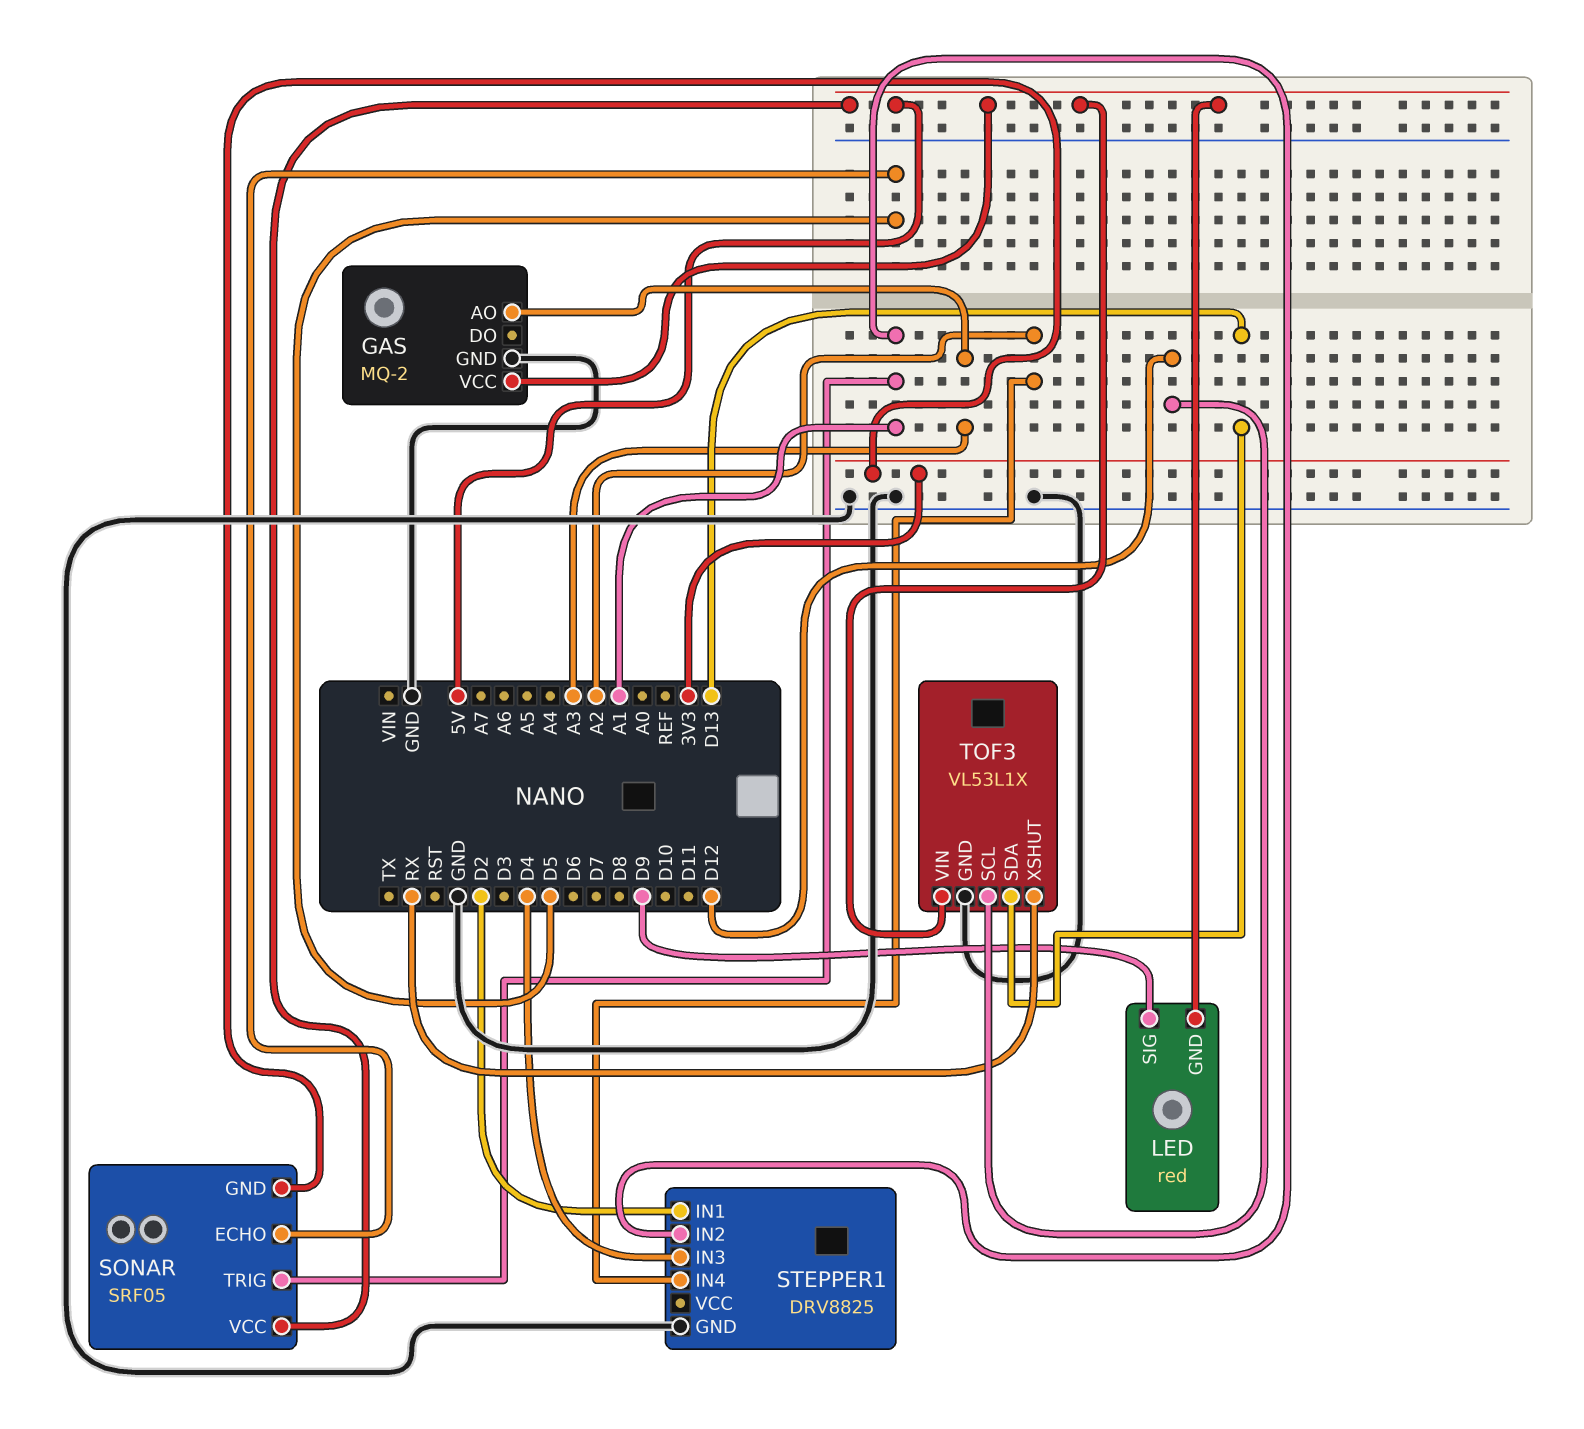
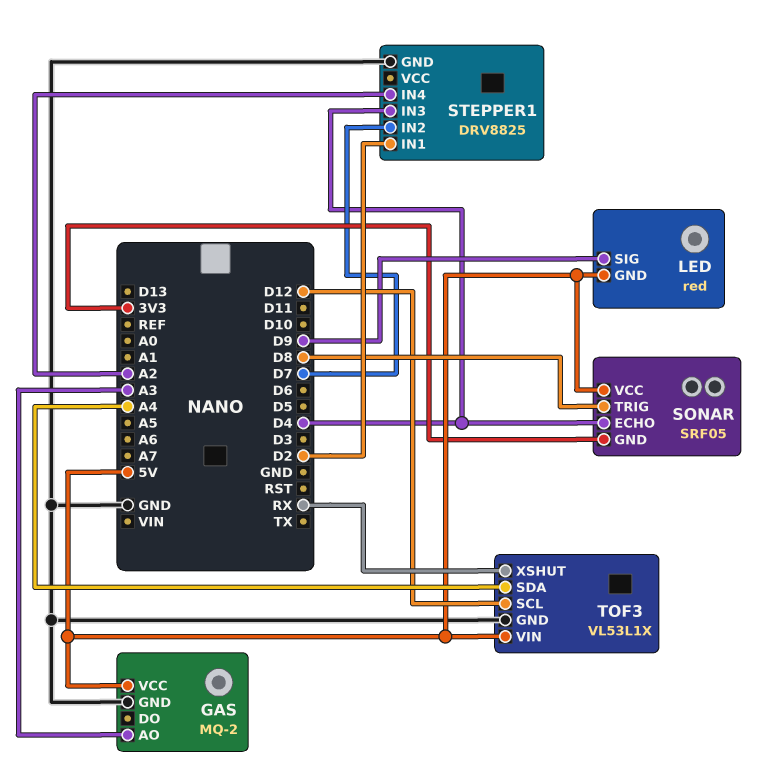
SONAR pin ECHO: D5 -> D4
SONAR pin TRIG: A1 -> D8
STEPPER1 pin IN2: A1 -> D7
TOF3 pin SDA: D13 -> A4

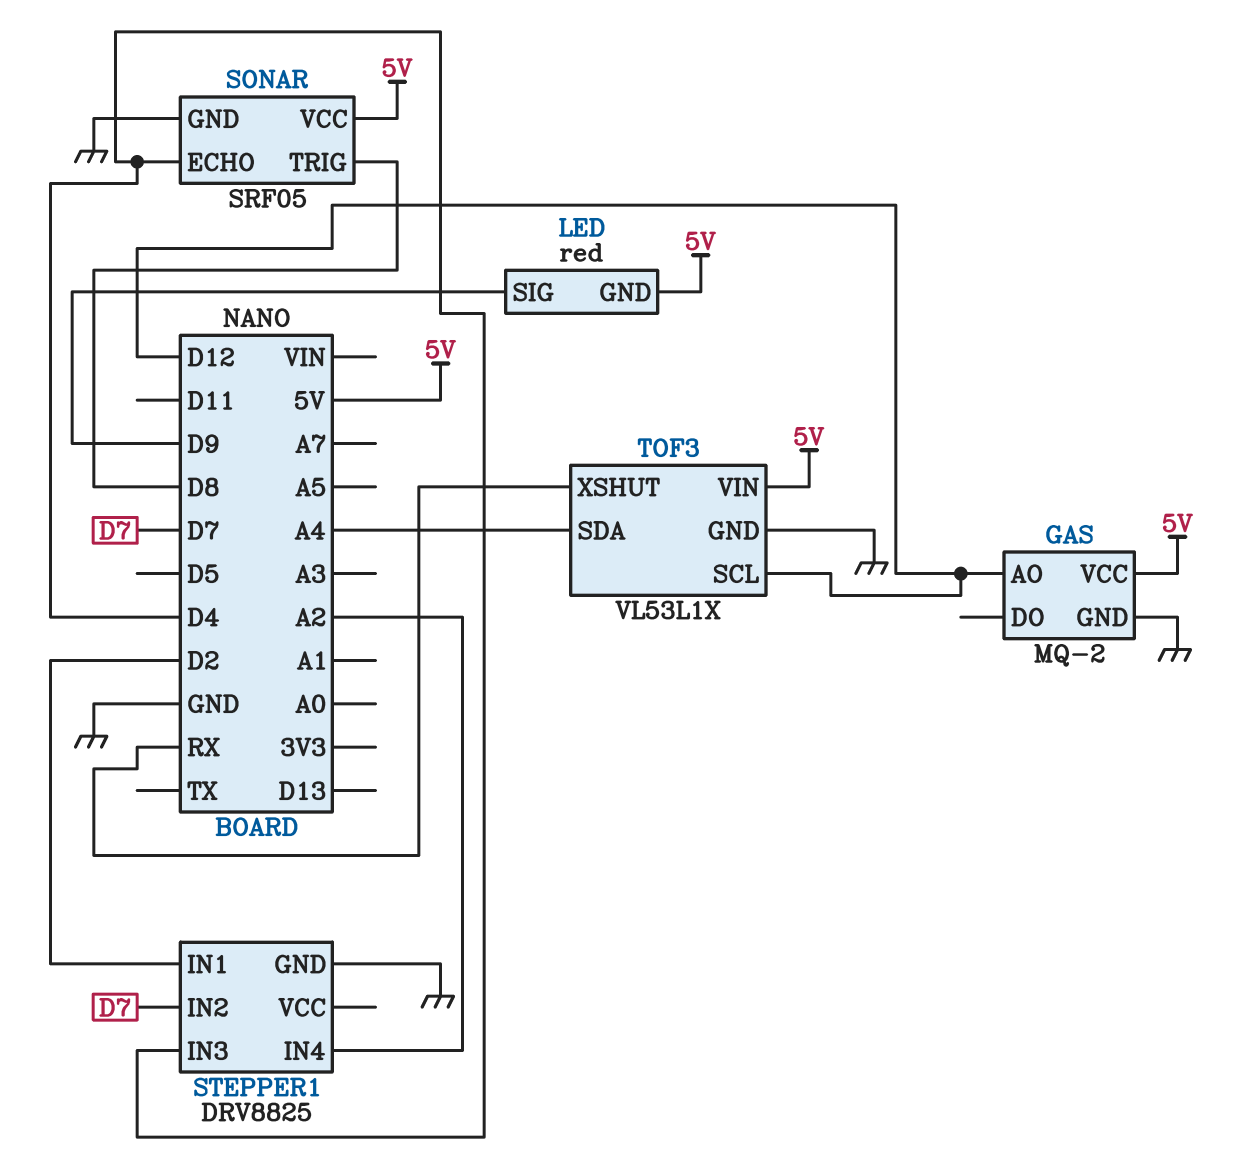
GAS pin AO: A3 -> D12
SONAR pin GND: 3V3 -> GND

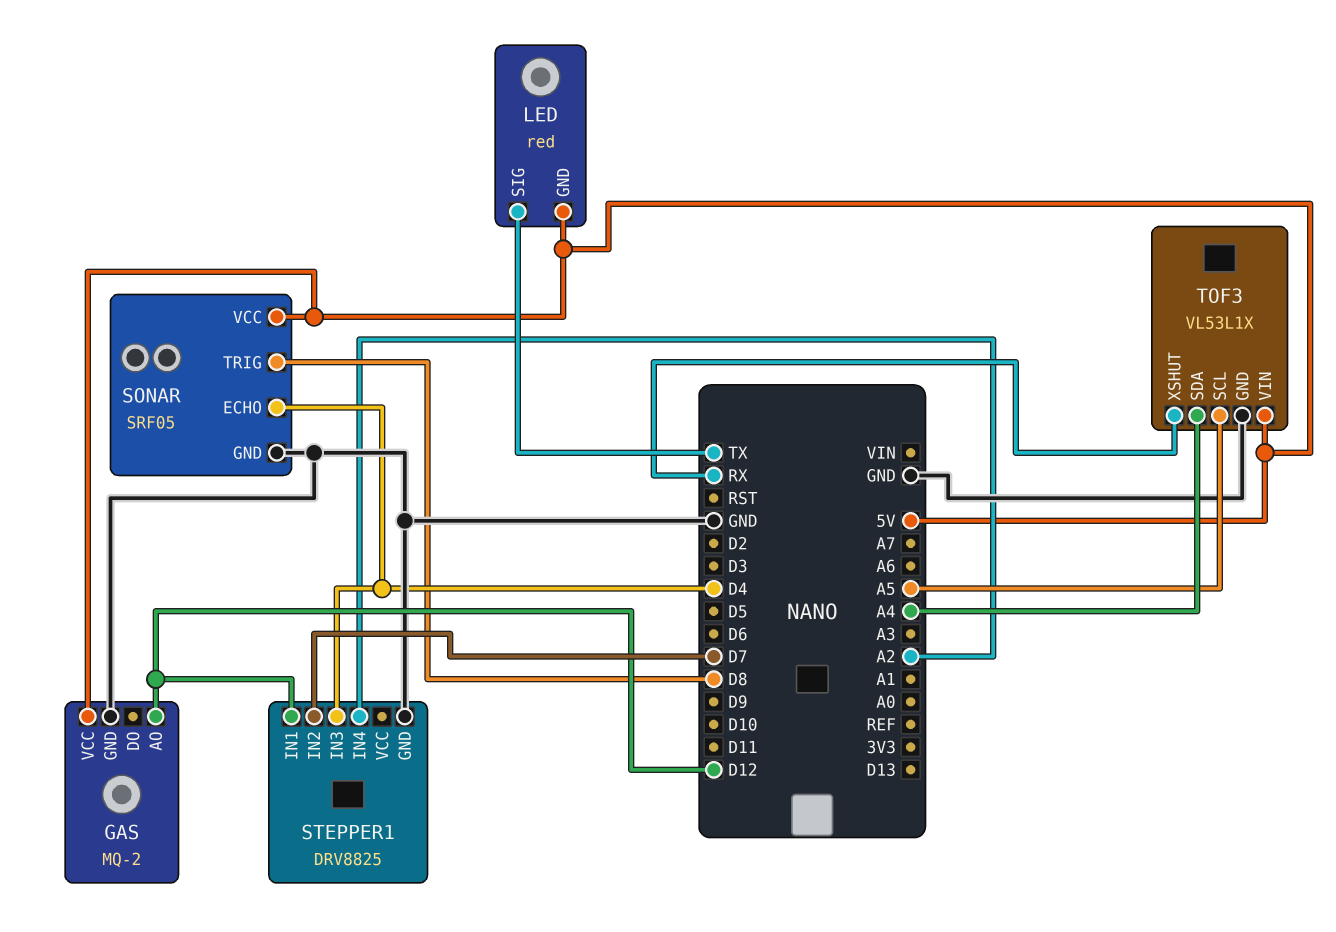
LED pin SIG: D9 -> TX
STEPPER1 pin IN1: D2 -> D12
TOF3 pin SCL: D12 -> A5

